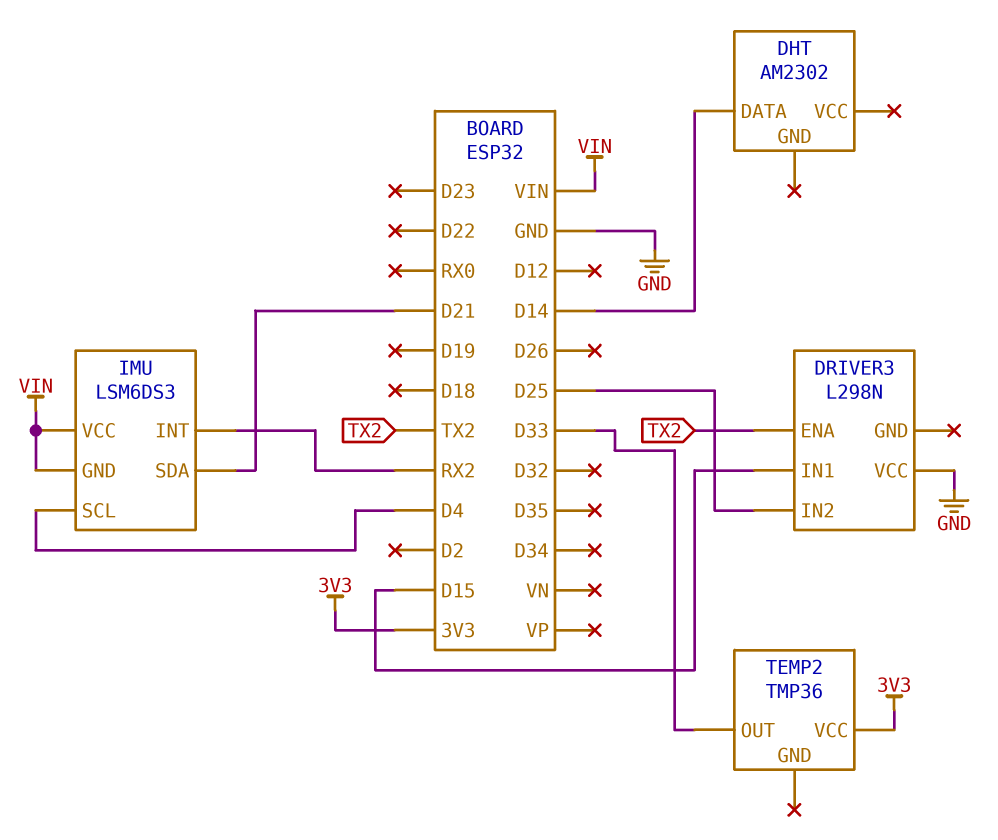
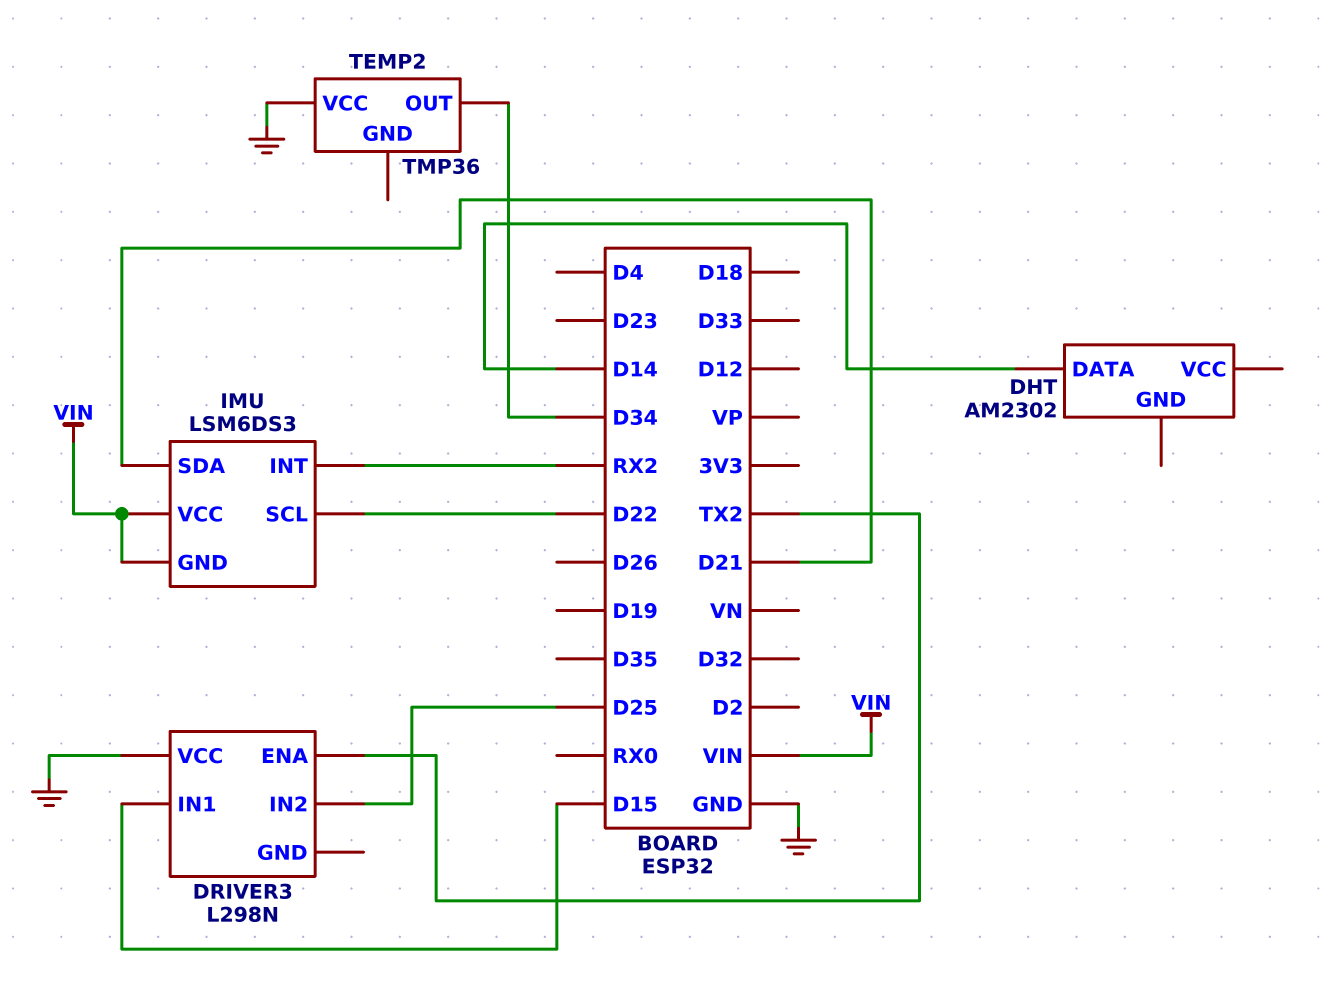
IMU pin SCL: D4 -> D22
TEMP2 pin OUT: D33 -> D34
TEMP2 pin VCC: 3V3 -> GND

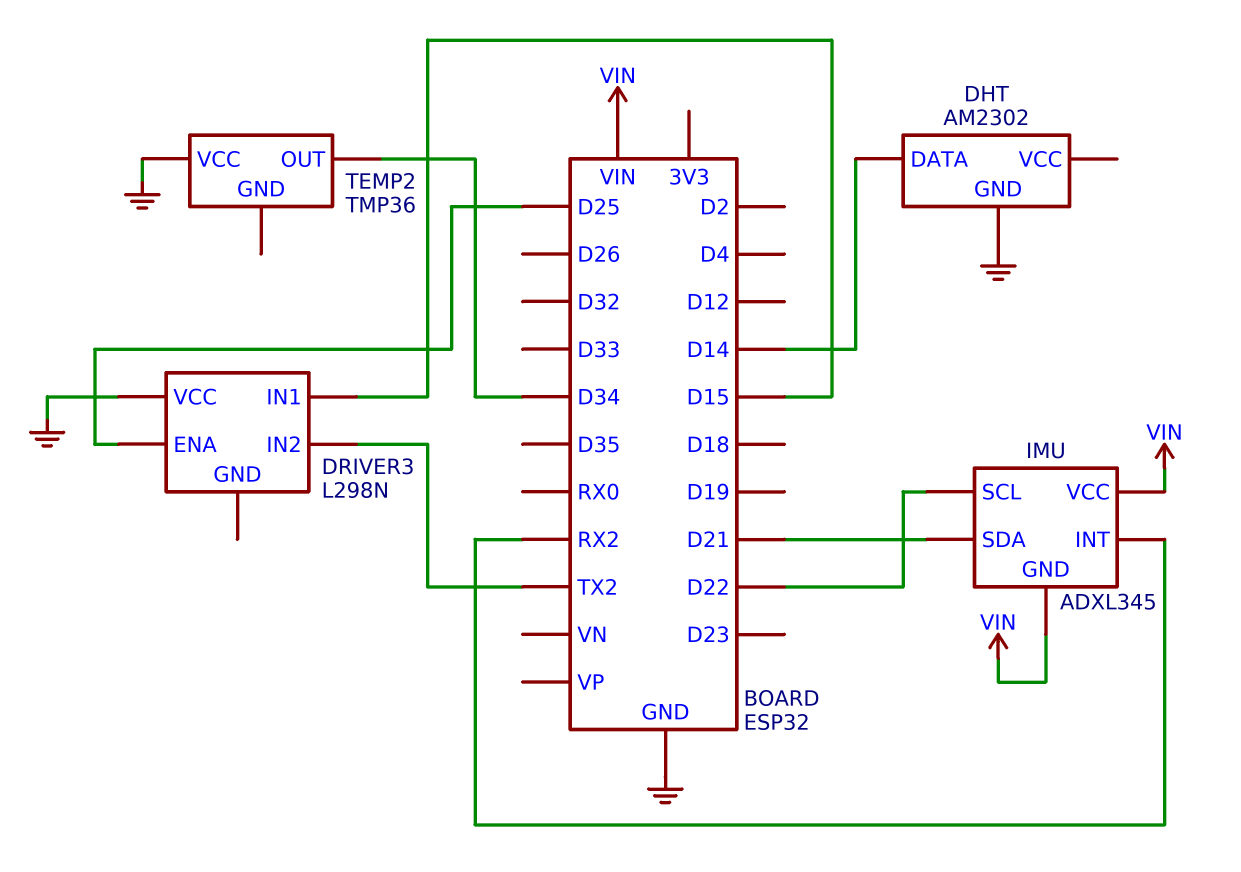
DHT pin GND: none -> GND
DRIVER3 pin ENA: TX2 -> D25
DRIVER3 pin IN2: D25 -> TX2
IMU: LSM6DS3 -> ADXL345

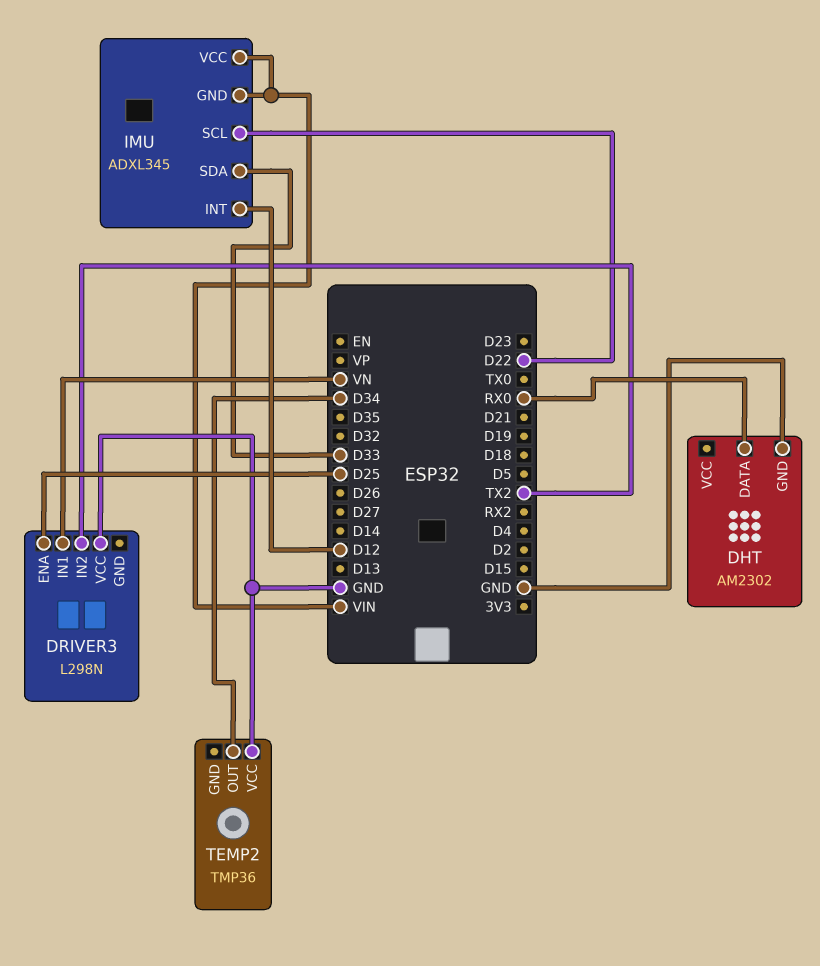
DHT pin DATA: D14 -> RX0
DRIVER3 pin IN1: D15 -> VN
IMU pin INT: RX2 -> D12
IMU pin SDA: D21 -> D33

